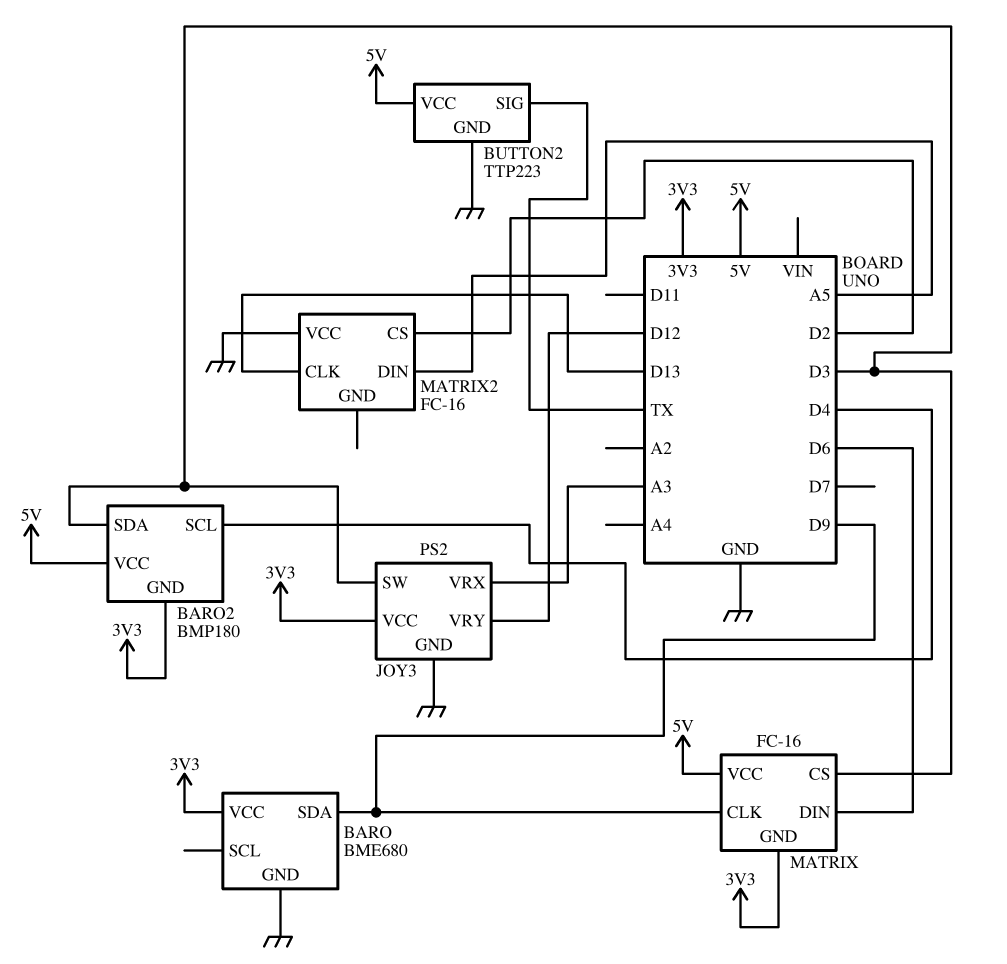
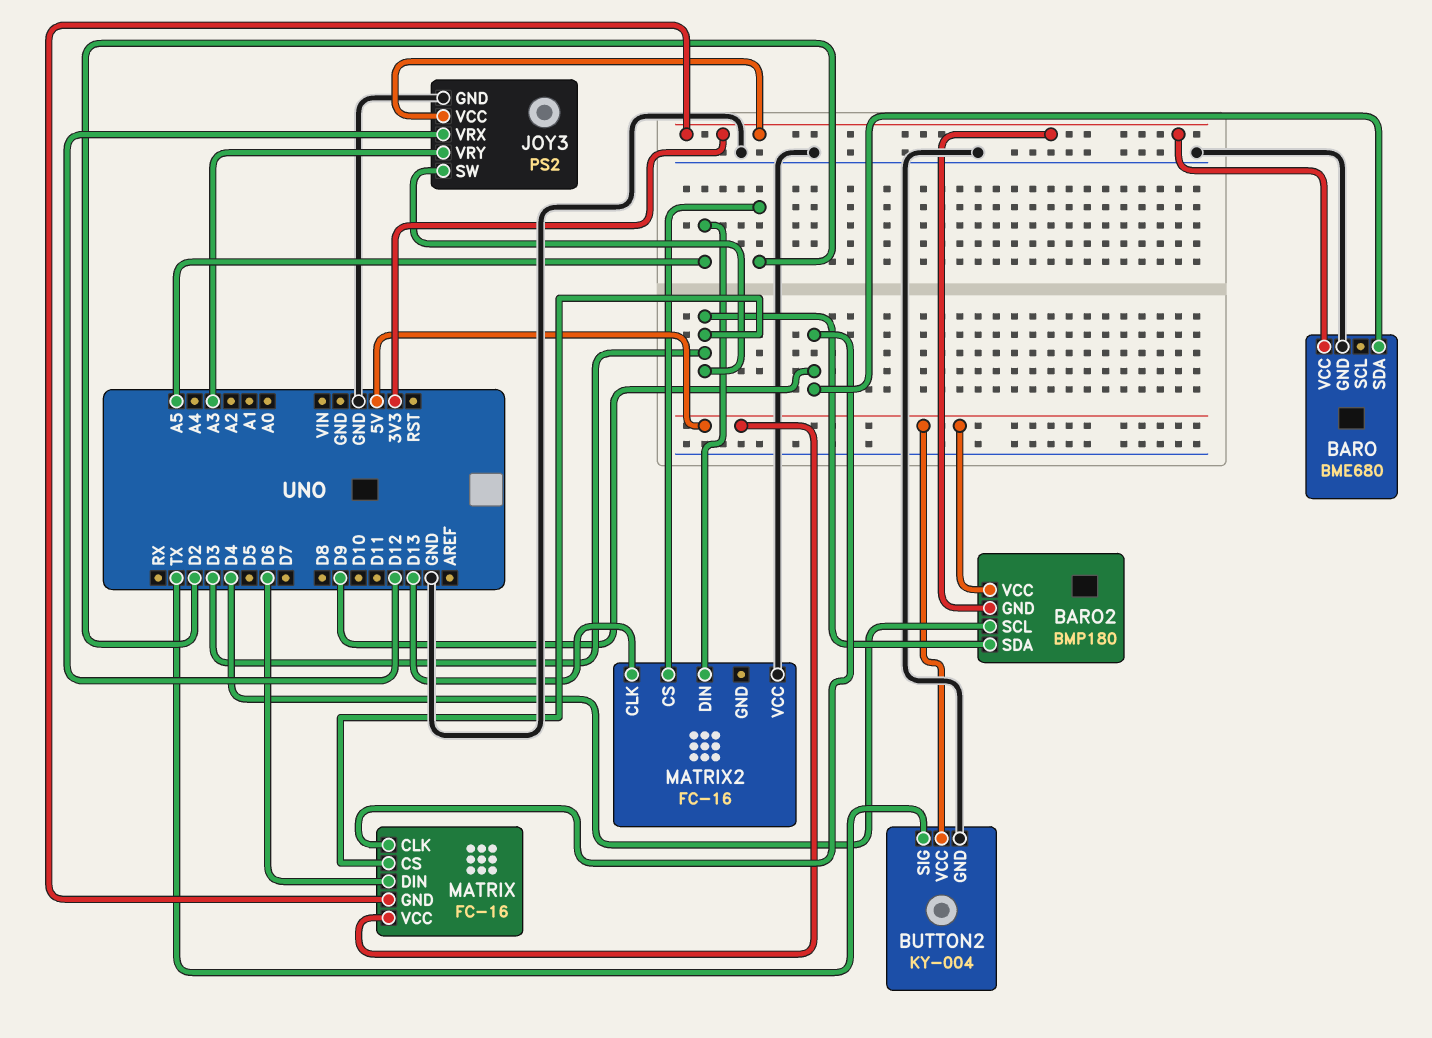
BUTTON2: TTP223 -> KY-004
JOY3 pin VRX: A3 -> D12
JOY3 pin VRY: D12 -> A3

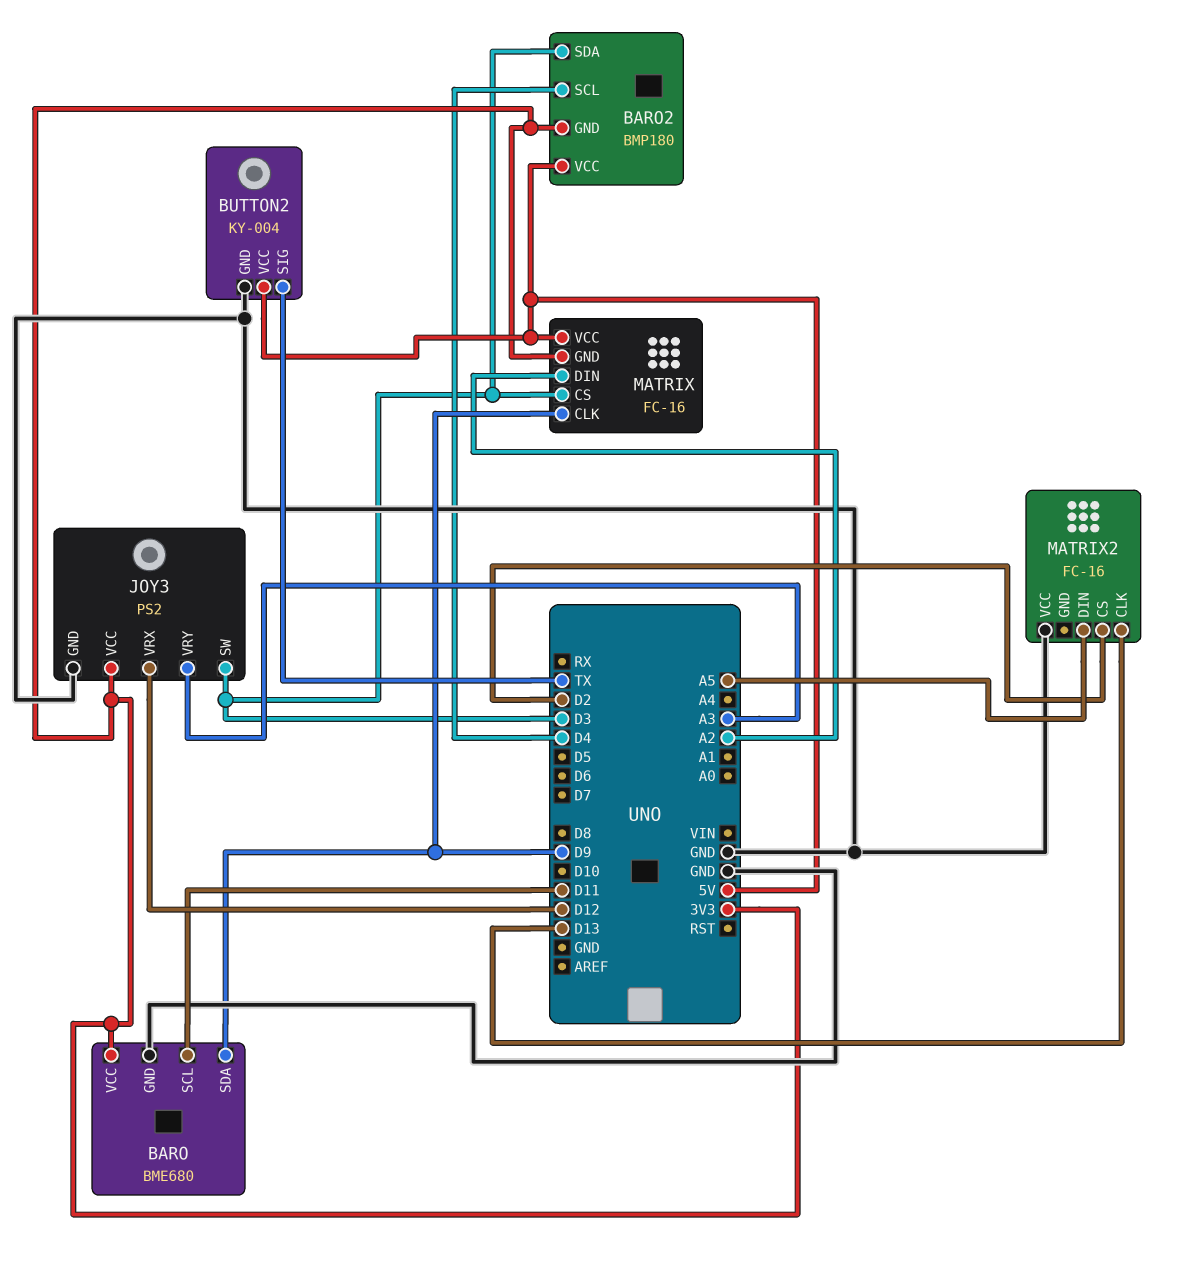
BARO pin SCL: none -> D11
MATRIX pin DIN: D6 -> A2

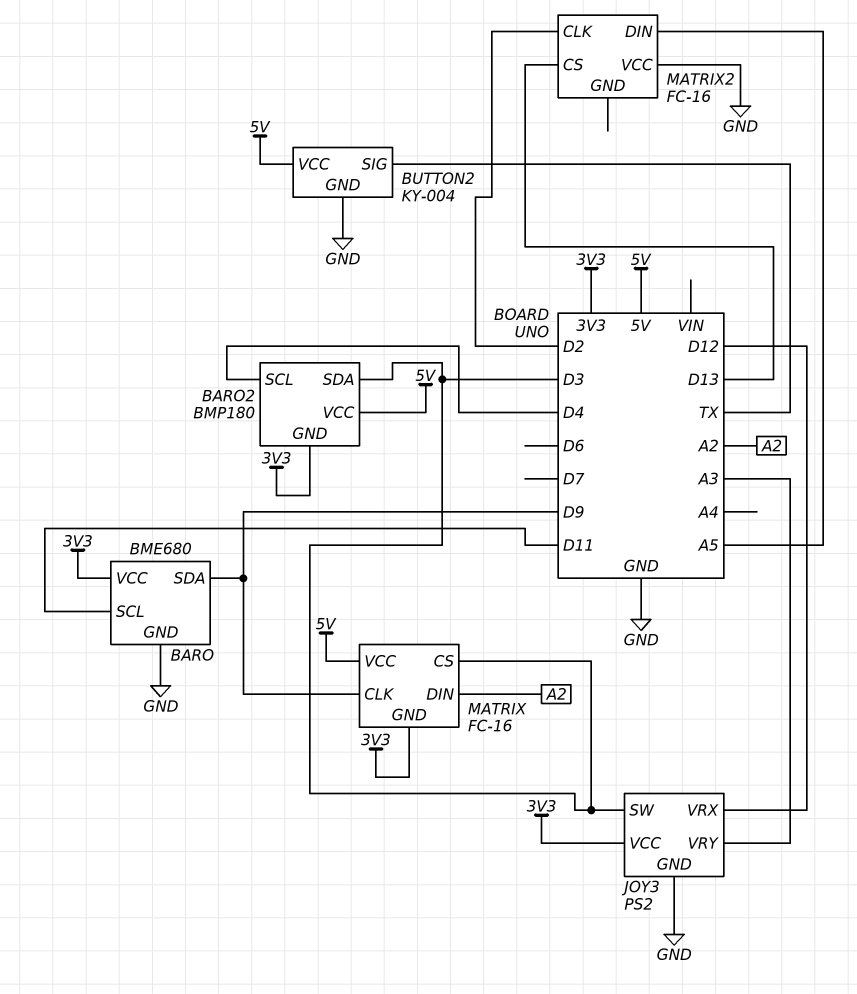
MATRIX2 pin CLK: D13 -> D2
MATRIX2 pin CS: D2 -> D13

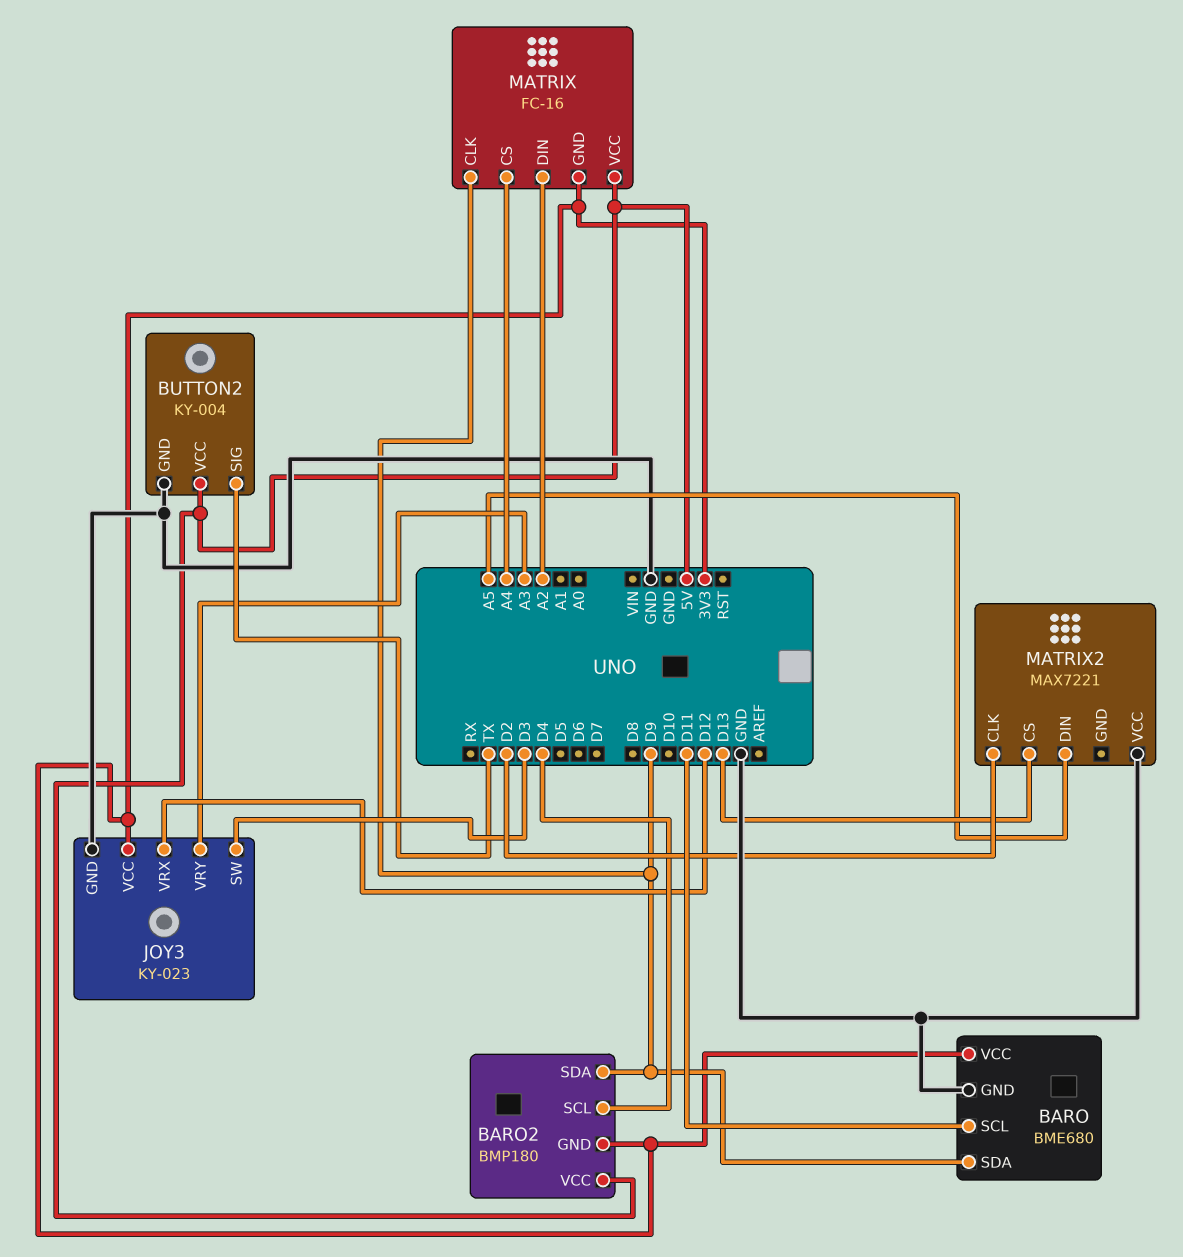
BARO2 pin SDA: D3 -> D9
JOY3: PS2 -> KY-023
MATRIX pin CS: D3 -> A4
MATRIX2: FC-16 -> MAX7221

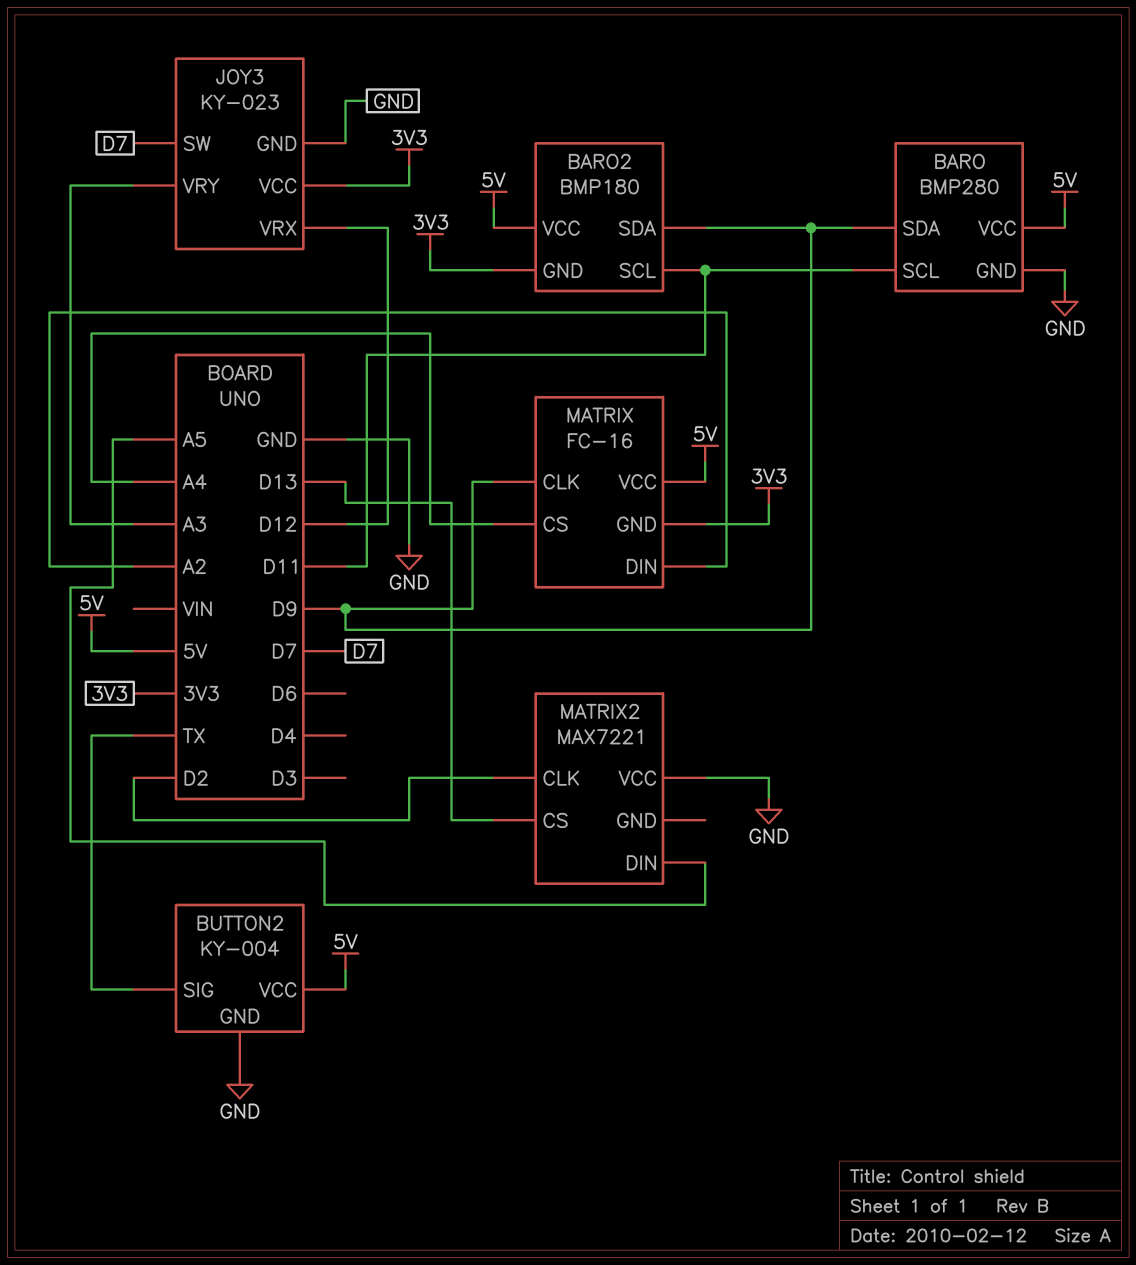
BARO: BME680 -> BMP280
BARO pin VCC: 3V3 -> 5V
BARO2 pin SCL: D4 -> D11
JOY3 pin SW: D3 -> D7

